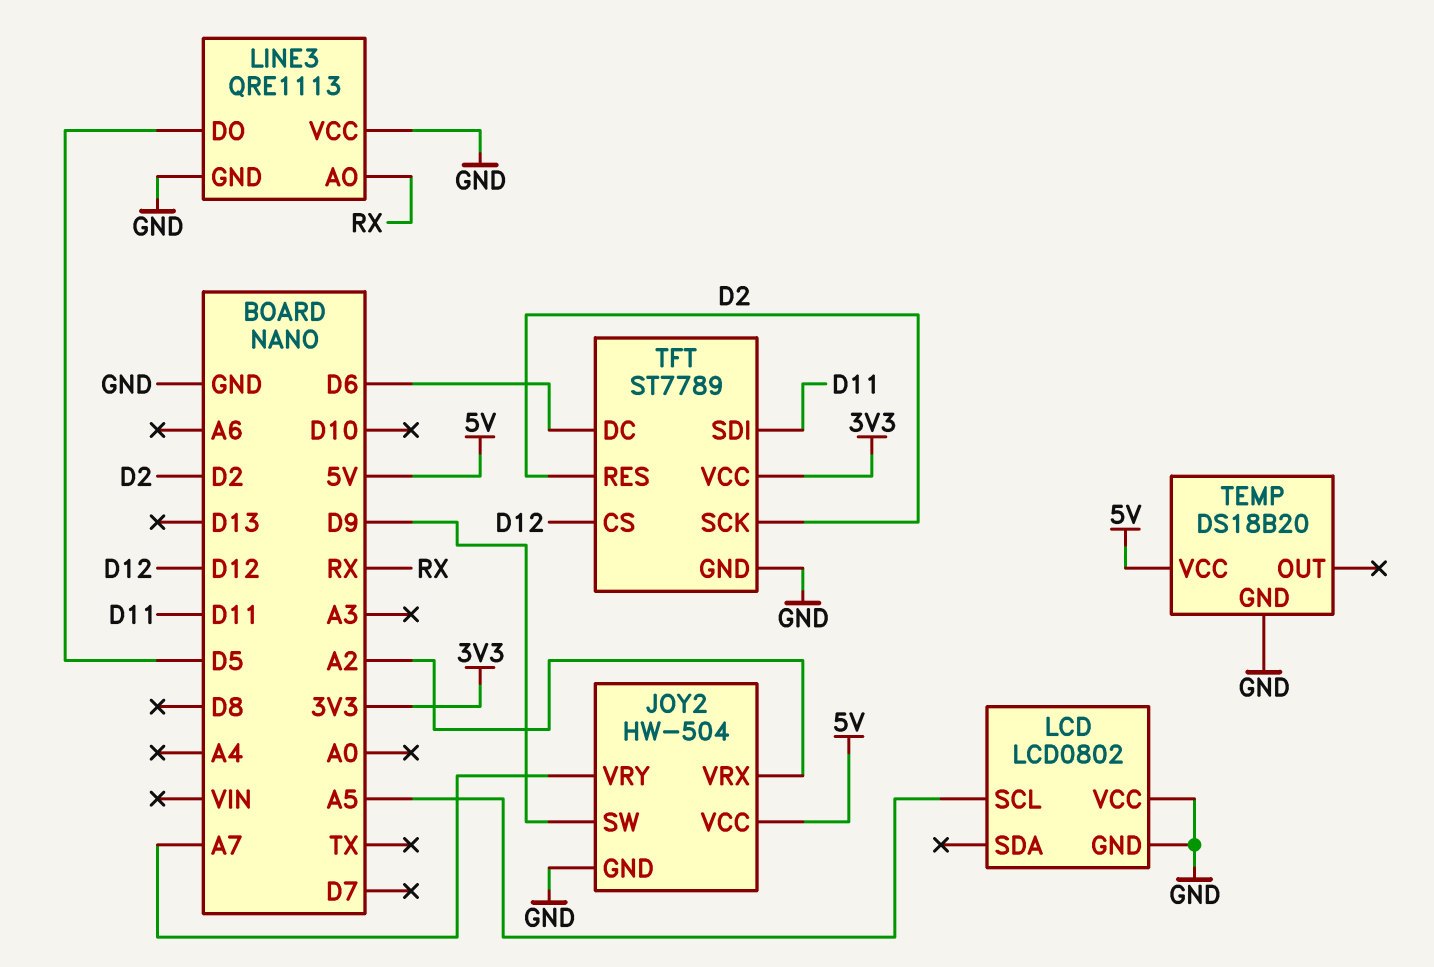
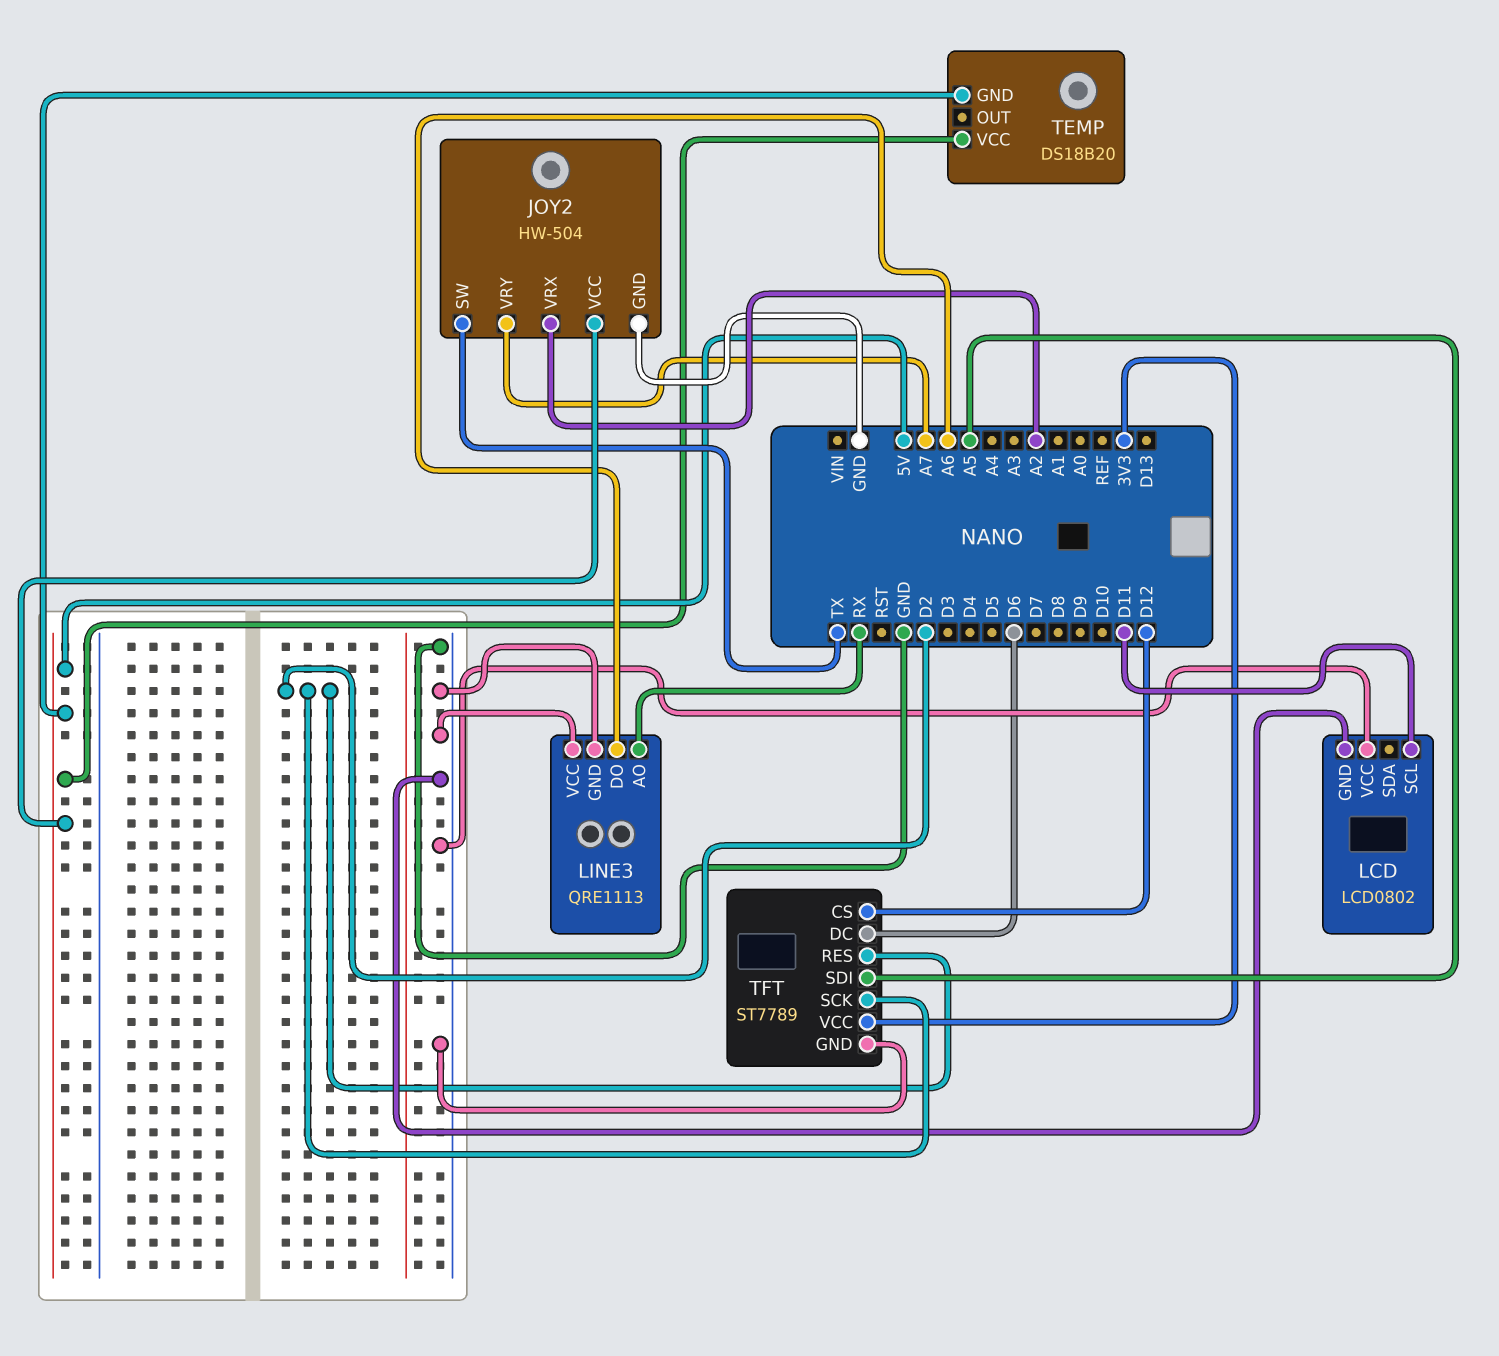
JOY2 pin SW: D9 -> TX
LCD pin SCL: A5 -> D11
LINE3 pin DO: D5 -> A6
TEMP pin GND: GND -> 5V
TFT pin SDI: D11 -> A5

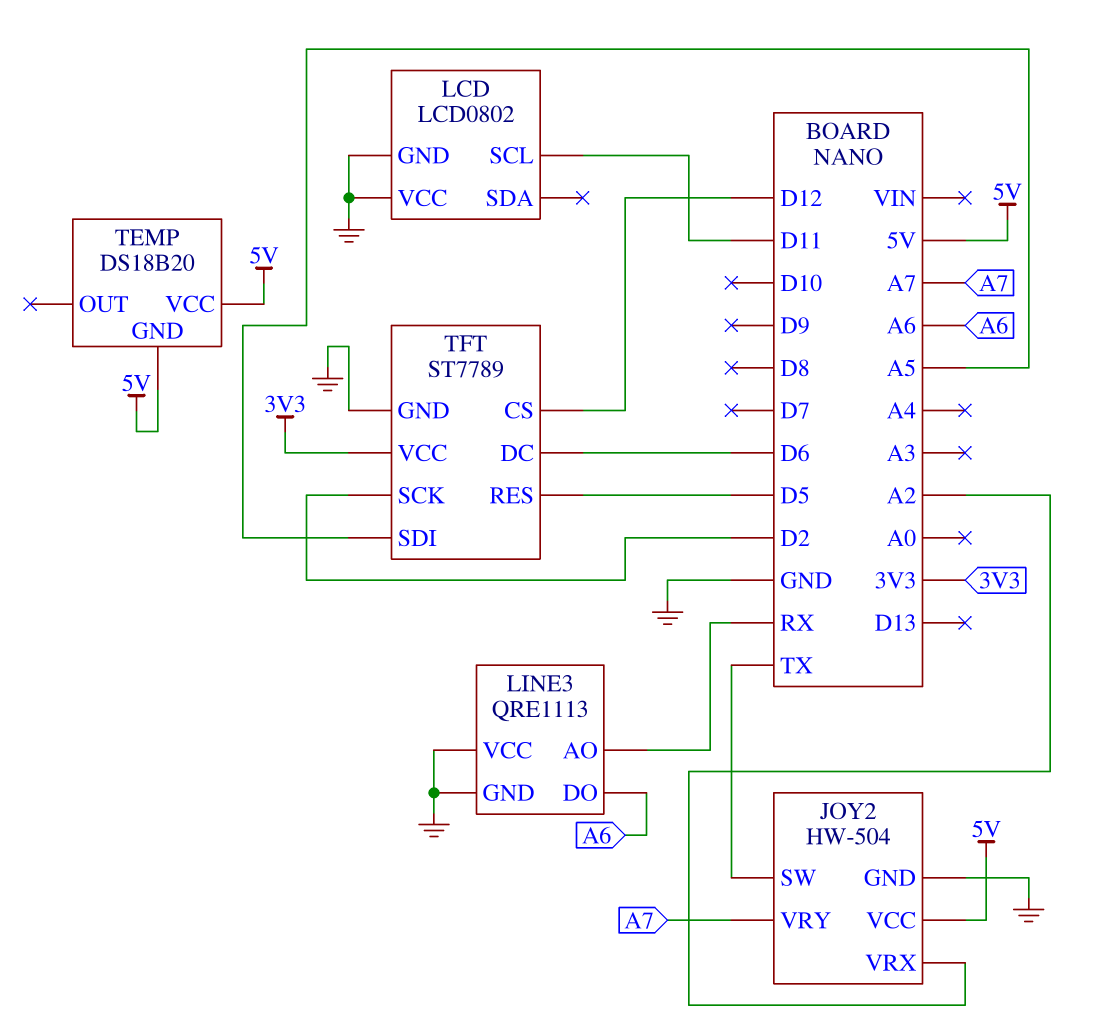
TFT pin RES: D2 -> D5

